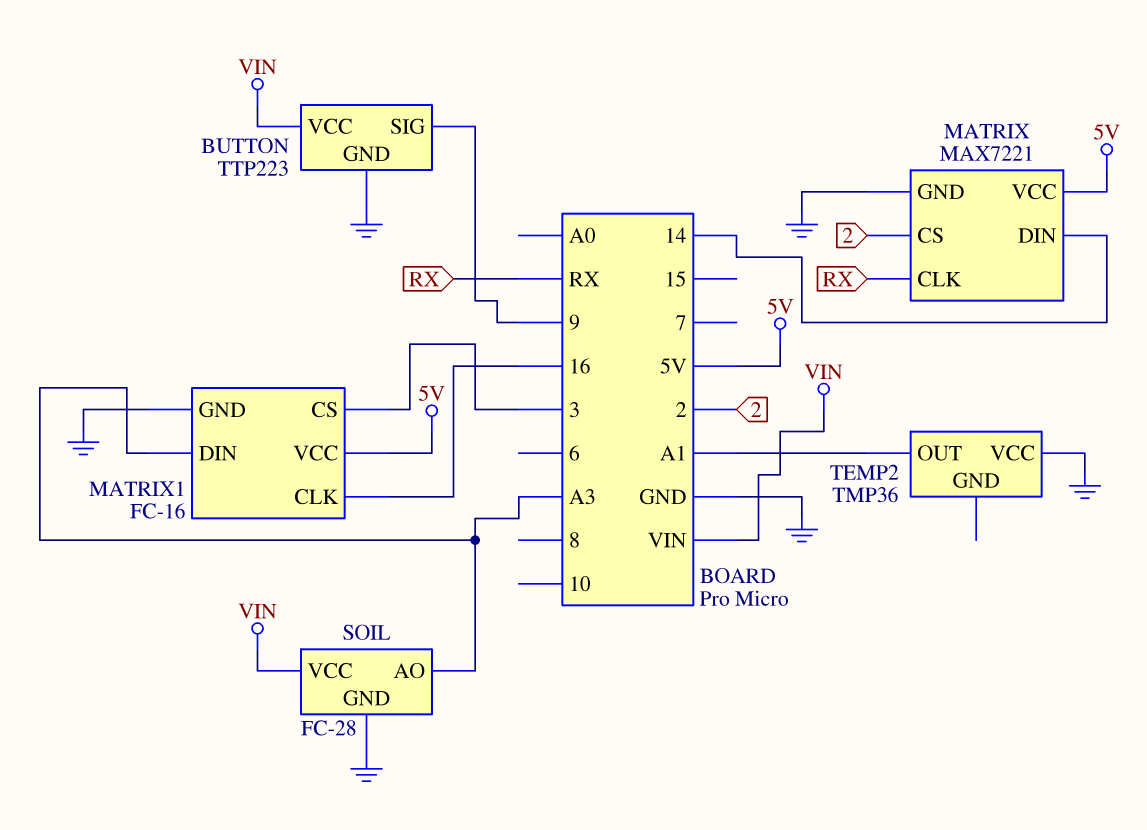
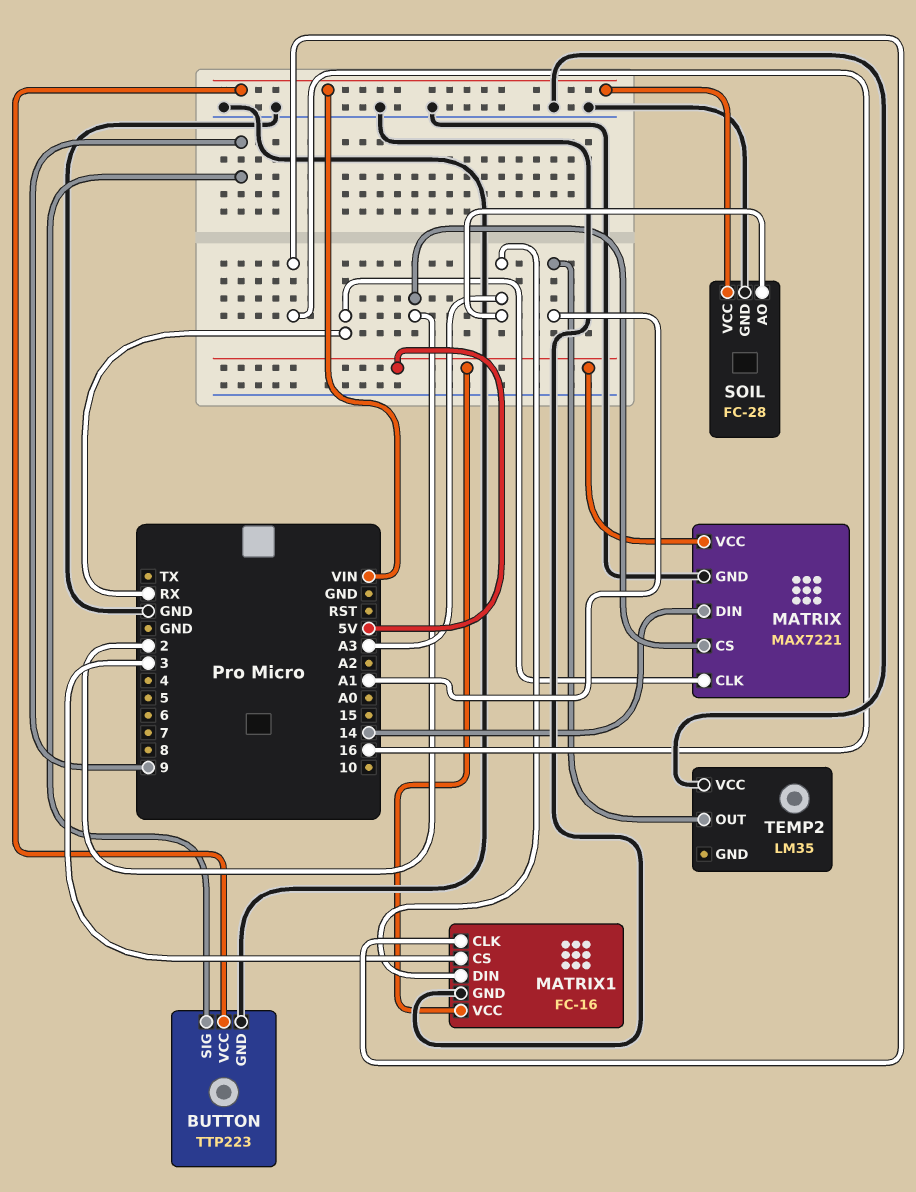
TEMP2: TMP36 -> LM35

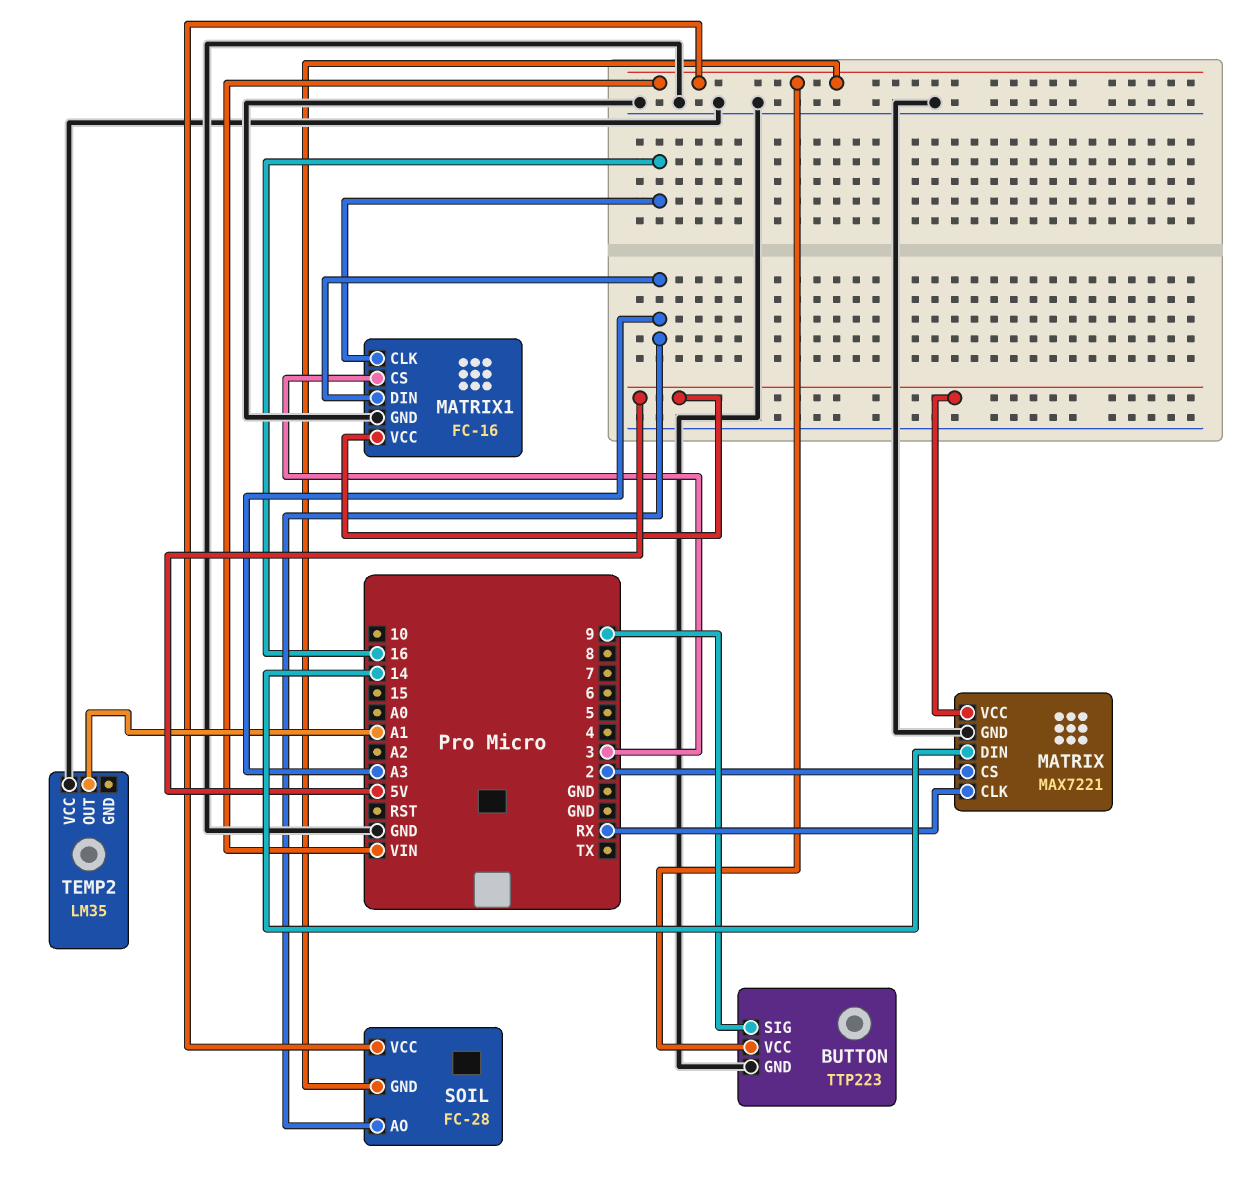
SOIL pin GND: GND -> VIN

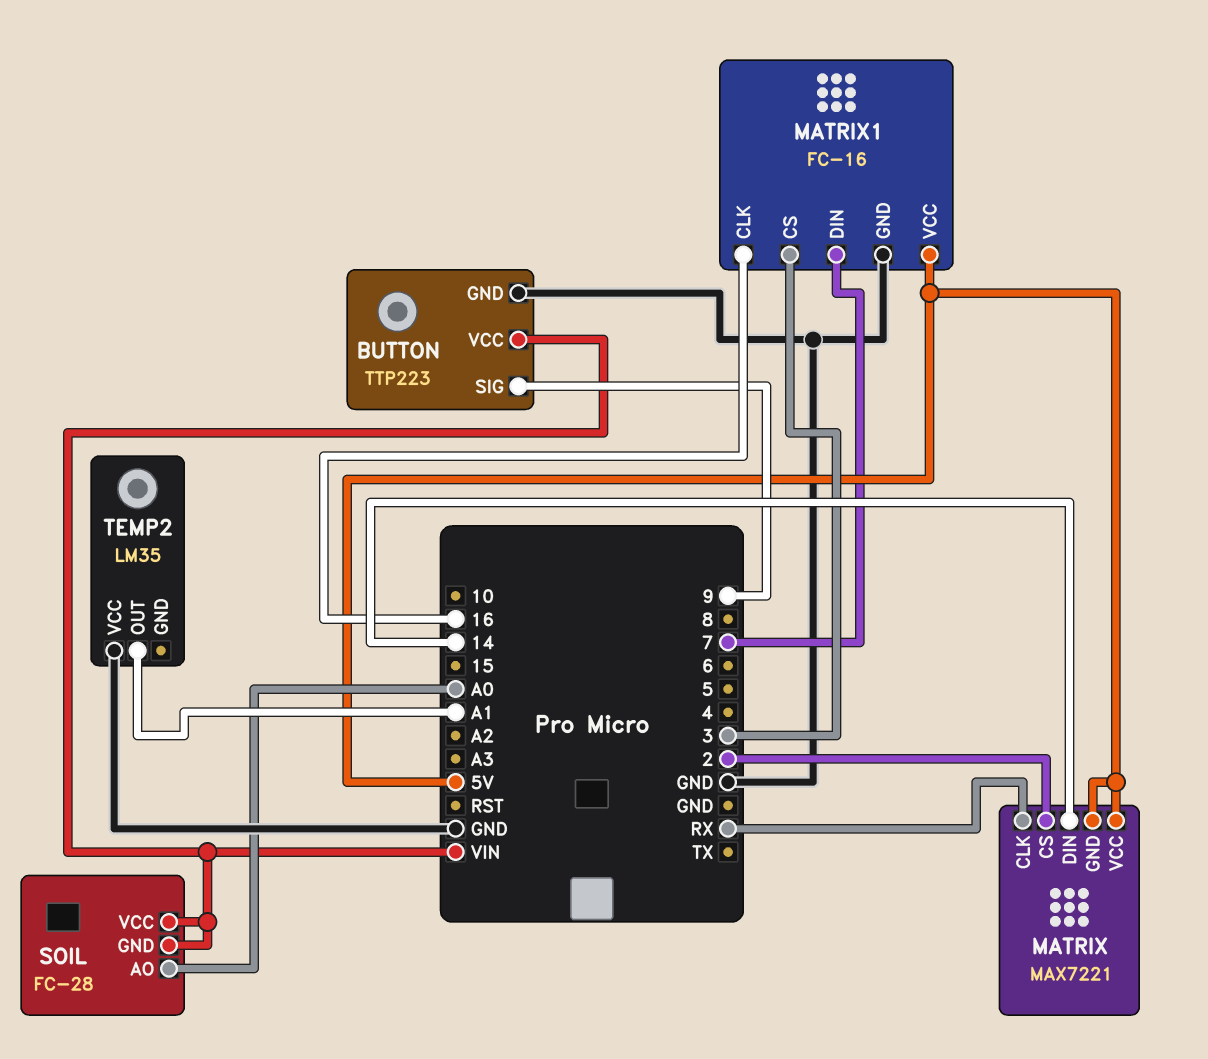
MATRIX pin GND: GND -> 5V
MATRIX1 pin DIN: A3 -> 7
SOIL pin AO: A3 -> A0

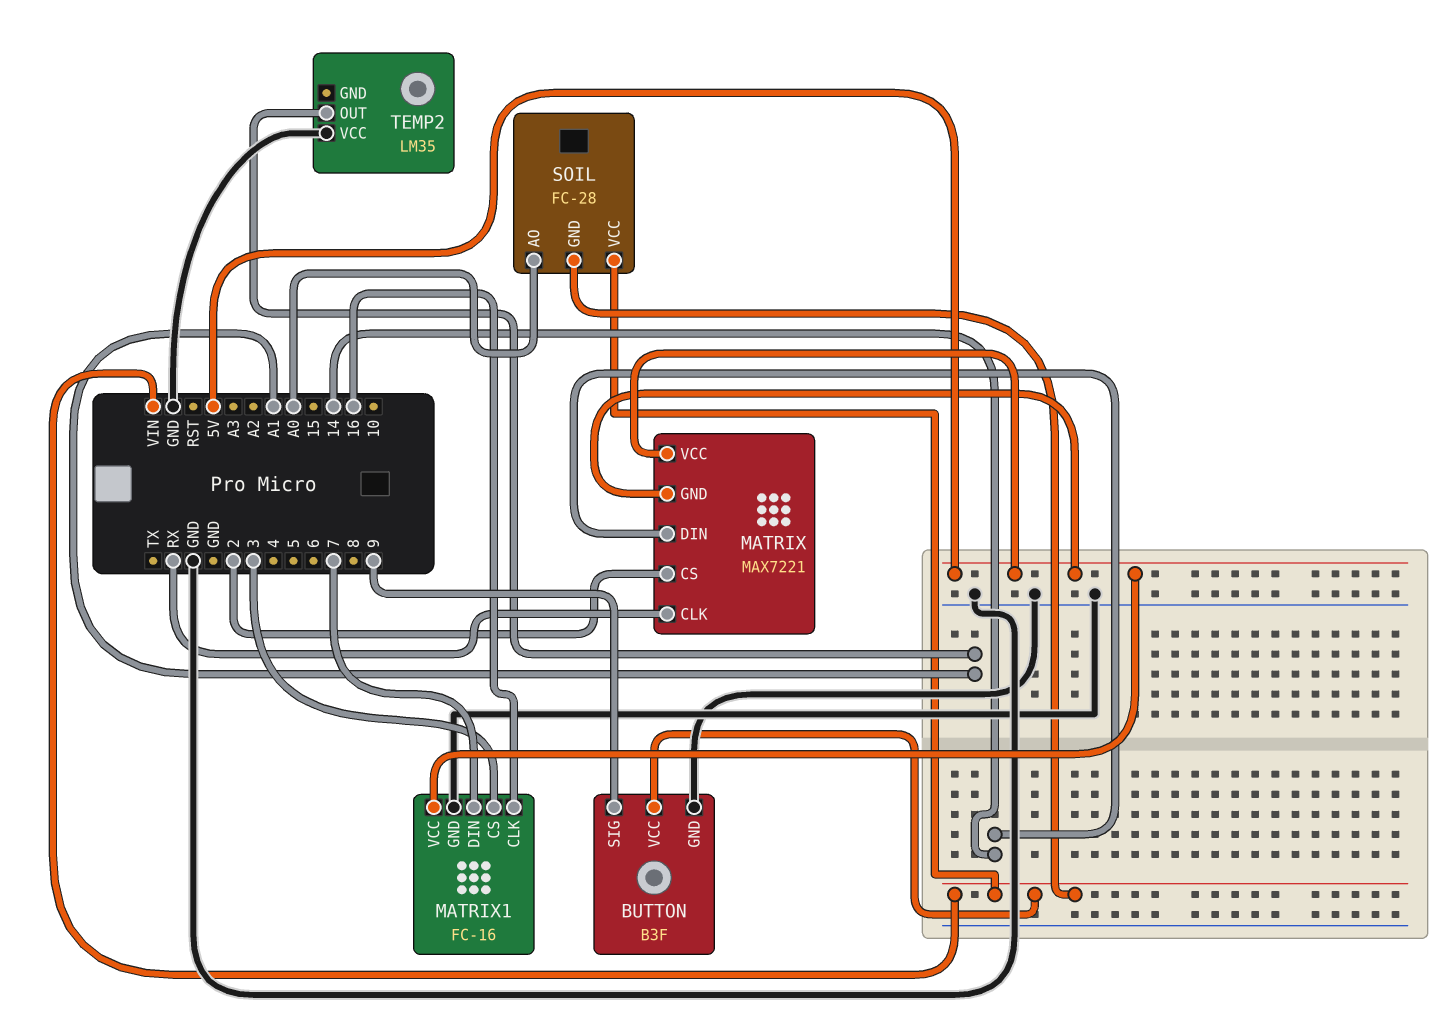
BUTTON: TTP223 -> B3F

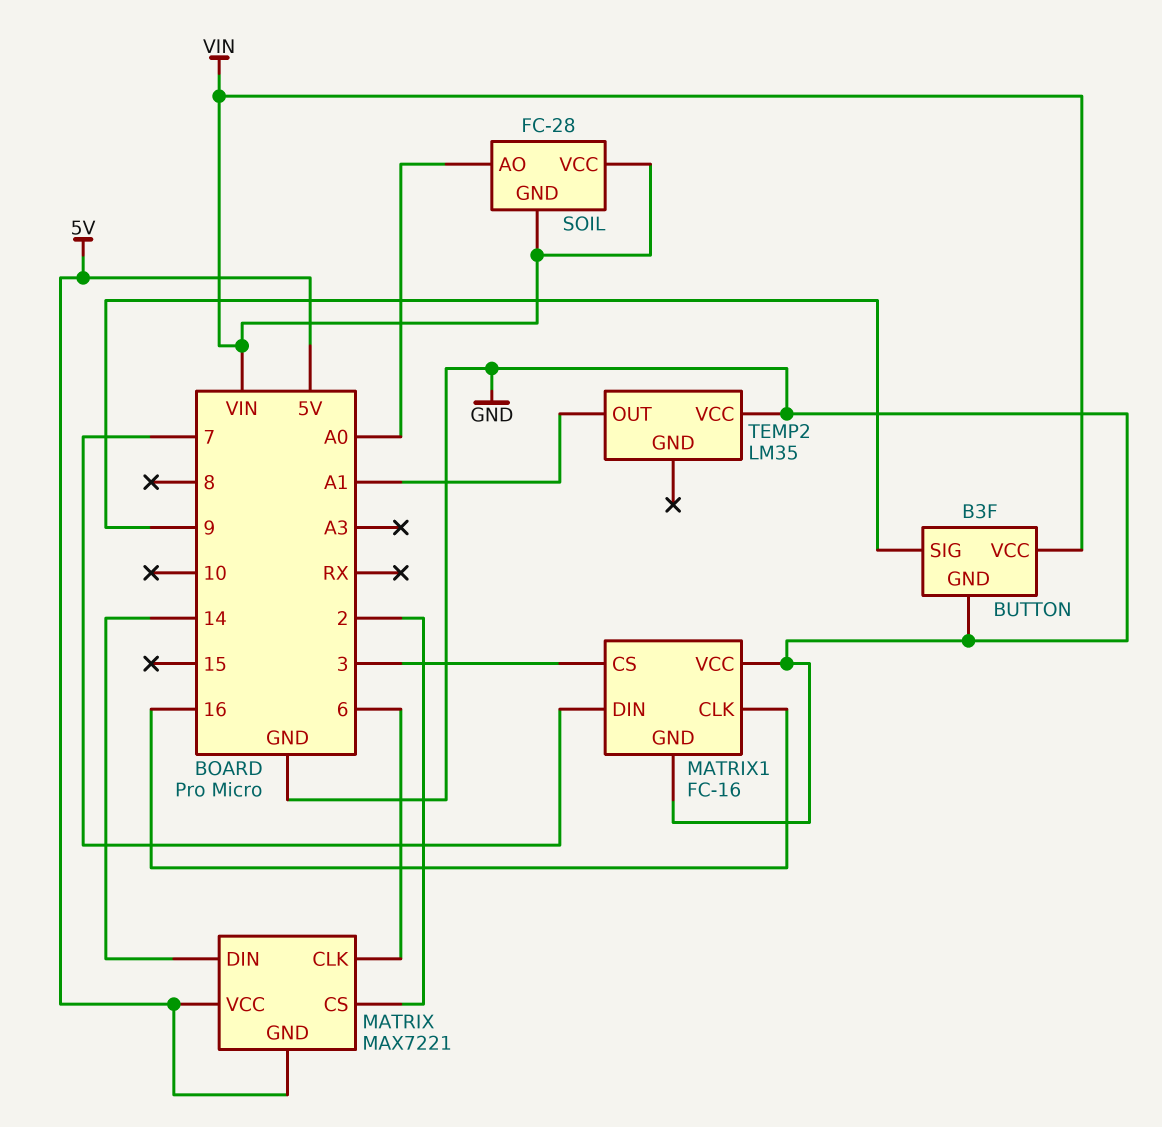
MATRIX pin CLK: RX -> 6
MATRIX1 pin VCC: 5V -> GND

